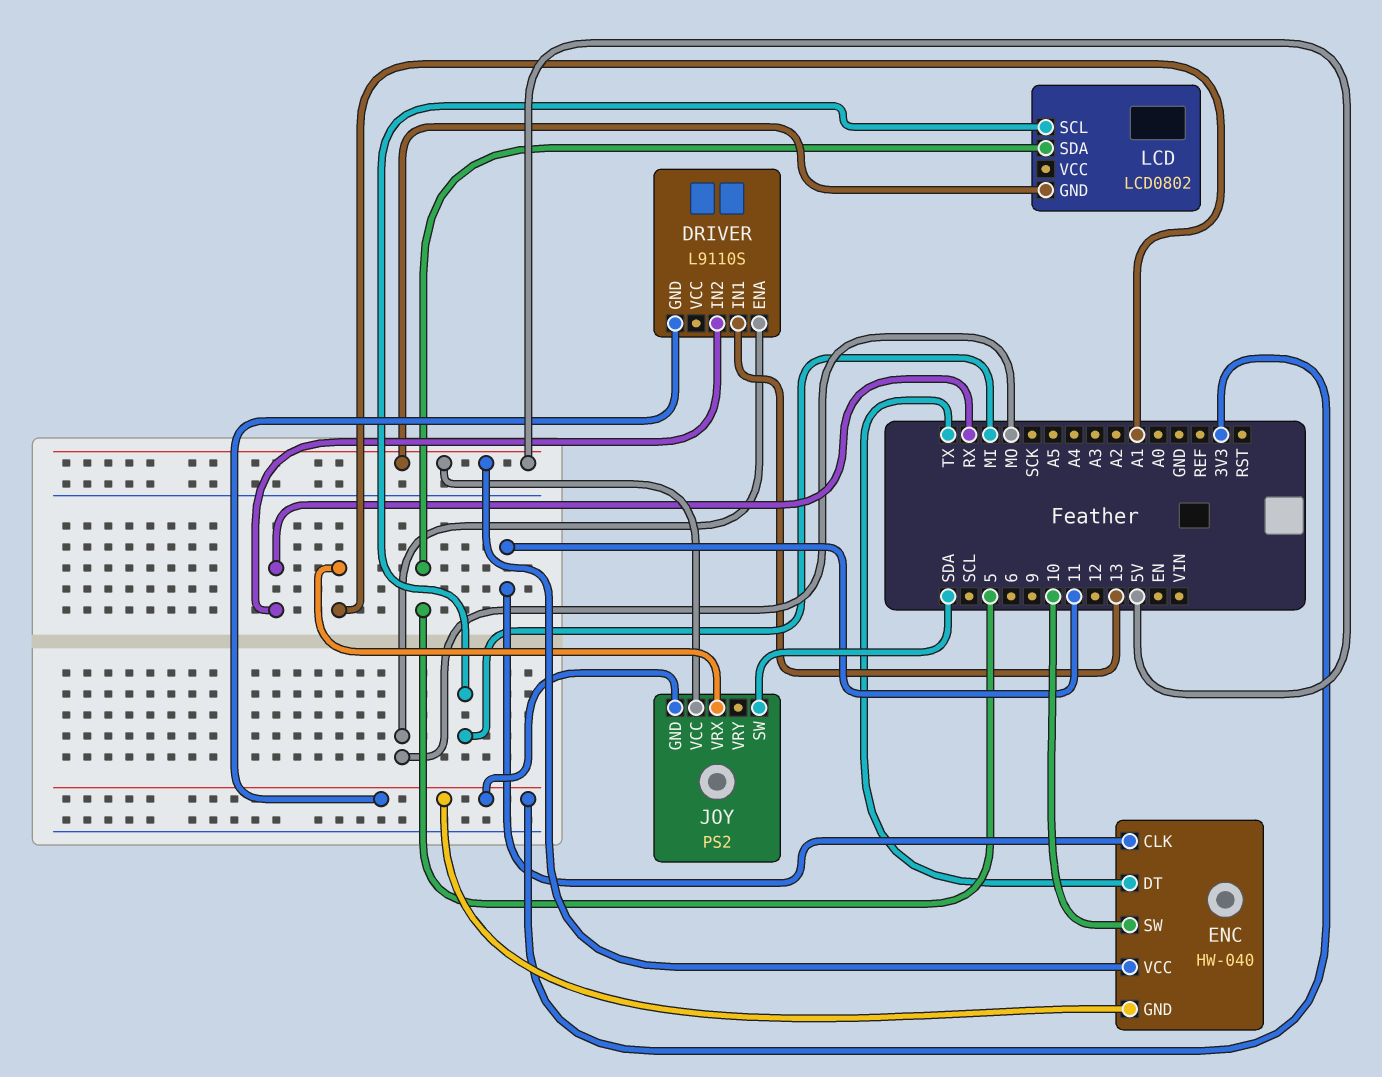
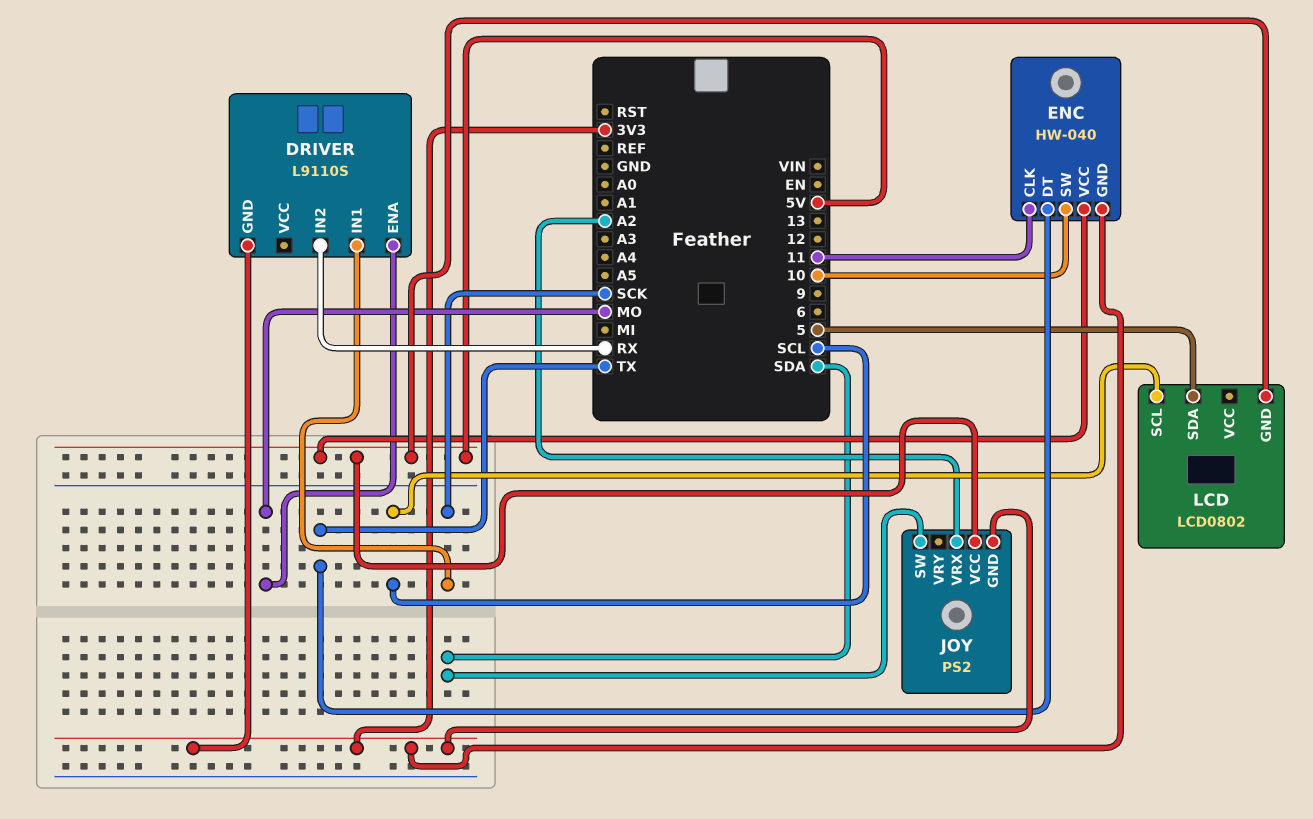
DRIVER pin IN1: 13 -> SCK
JOY pin VRX: A1 -> A2
LCD pin SCL: MI -> SCL

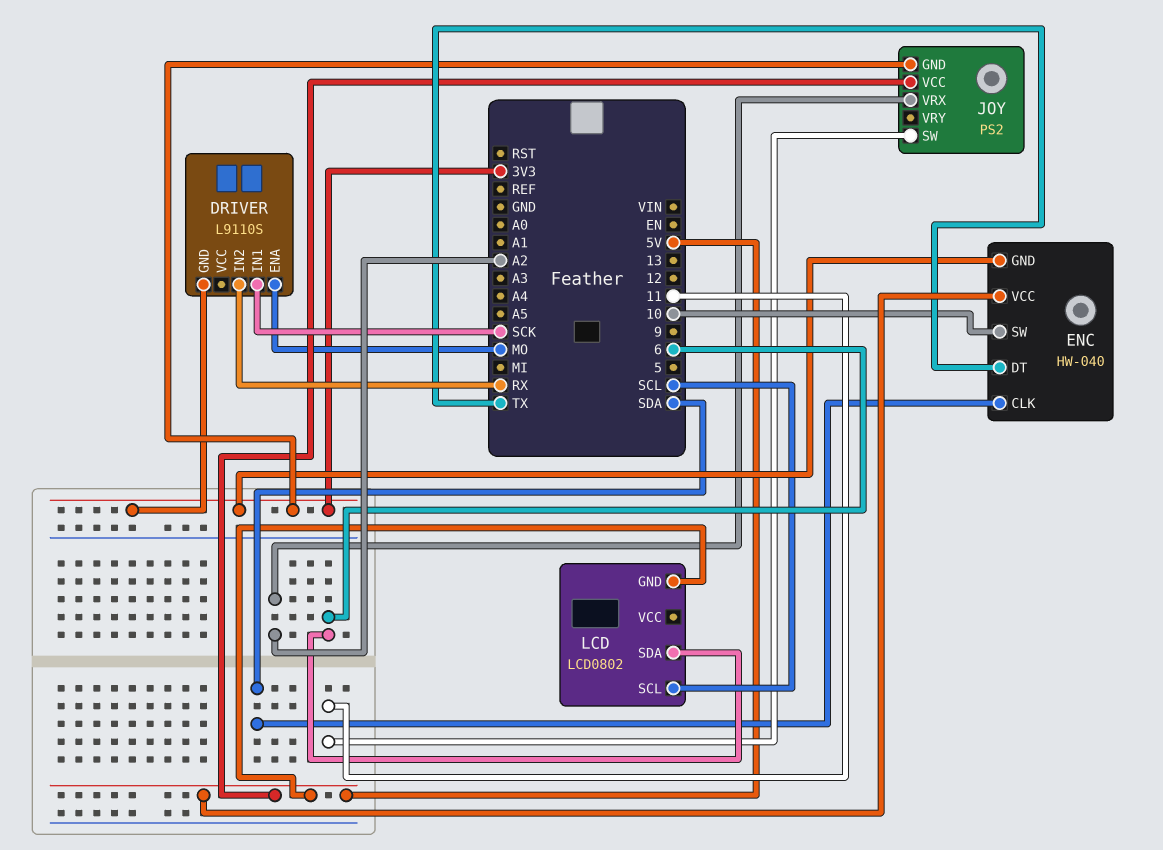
ENC pin CLK: 11 -> SDA
JOY pin SW: SDA -> 11
LCD pin SDA: 5 -> 6

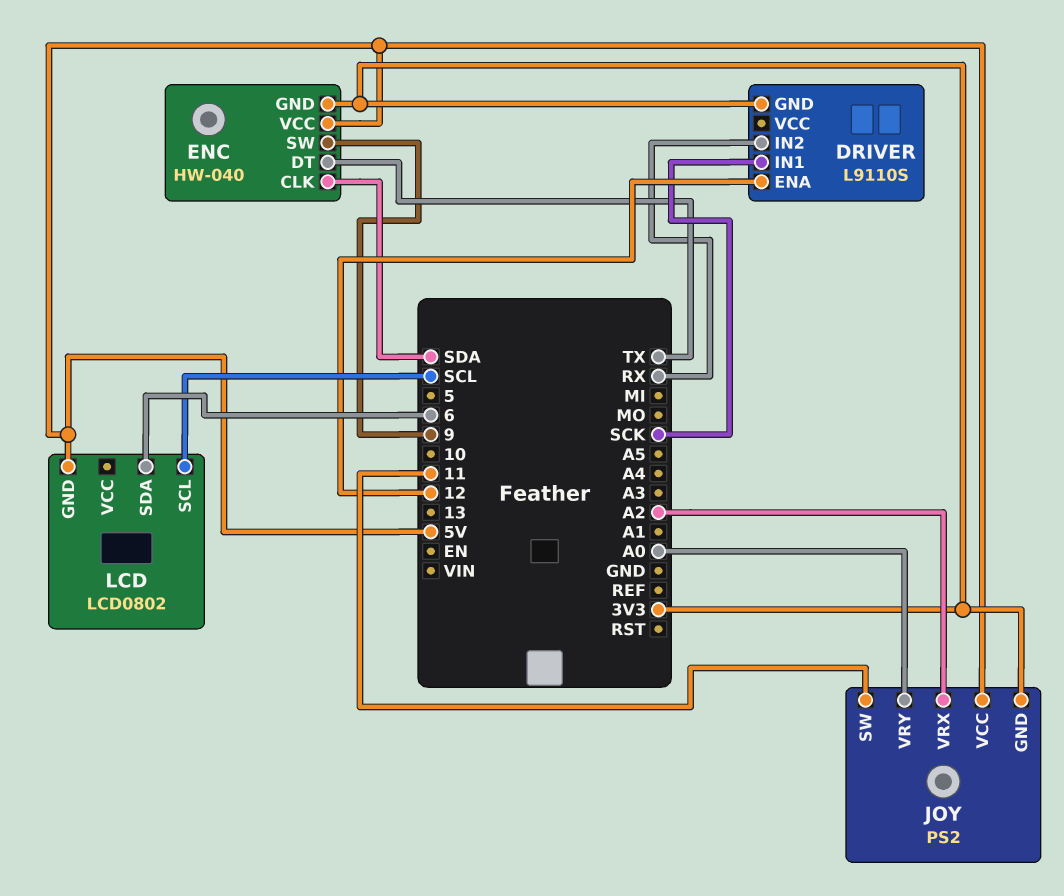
DRIVER pin ENA: MO -> 12
ENC pin SW: 10 -> 9
JOY pin VRY: none -> A0

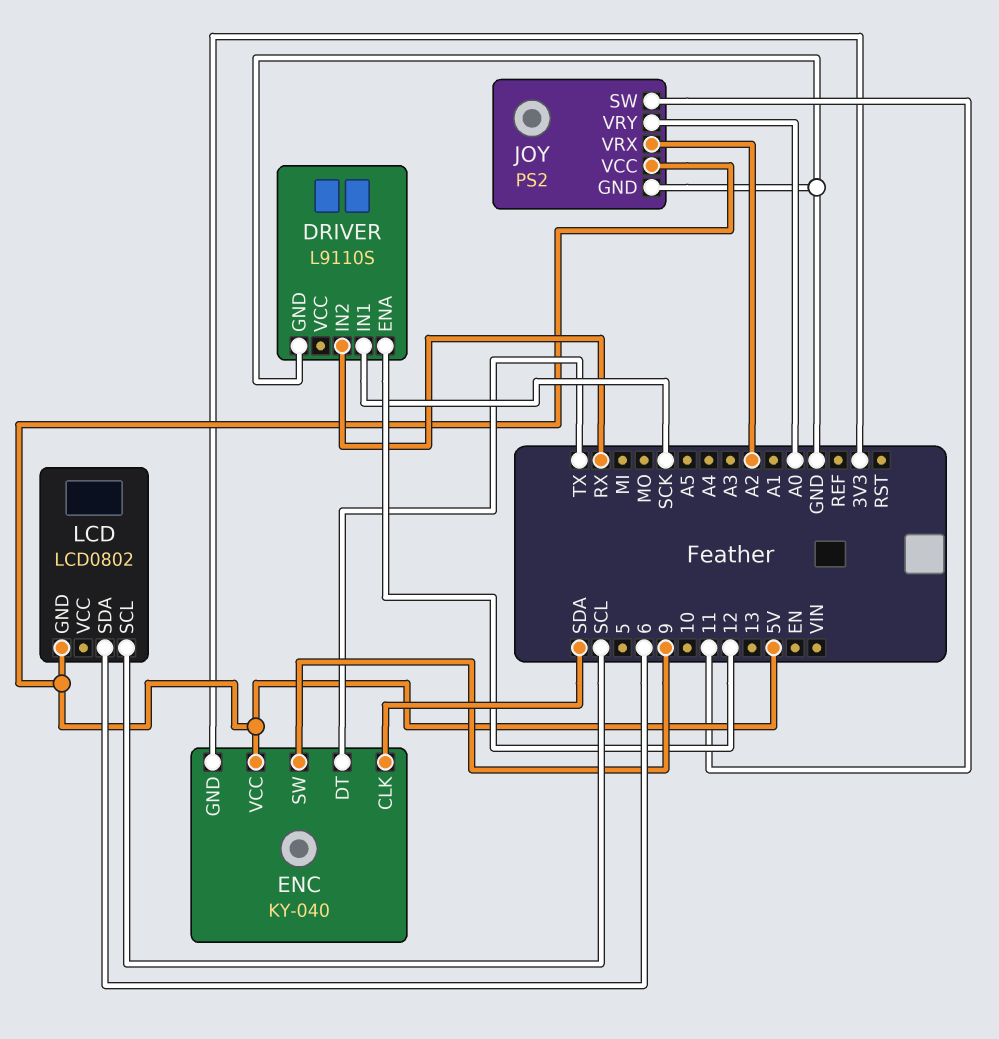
DRIVER pin GND: 3V3 -> GND
ENC: HW-040 -> KY-040
JOY pin GND: 3V3 -> GND

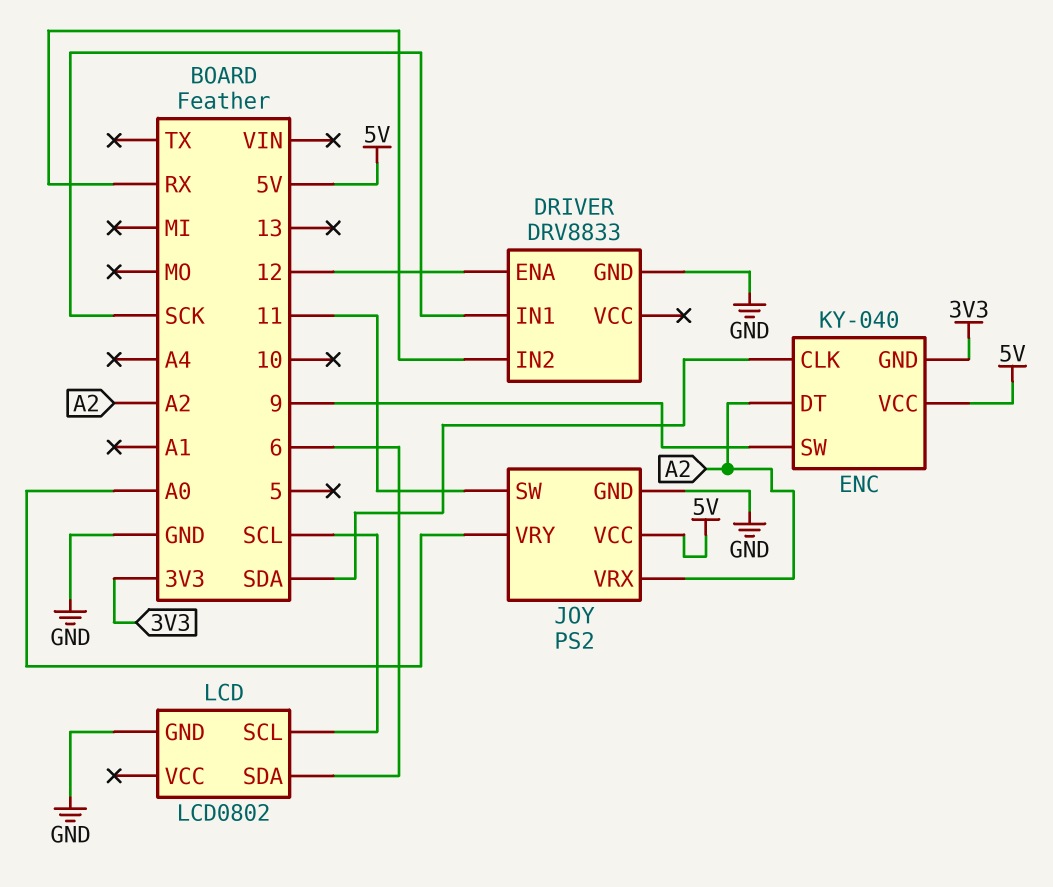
DRIVER: L9110S -> DRV8833
ENC pin DT: TX -> A2
LCD pin GND: 5V -> GND

